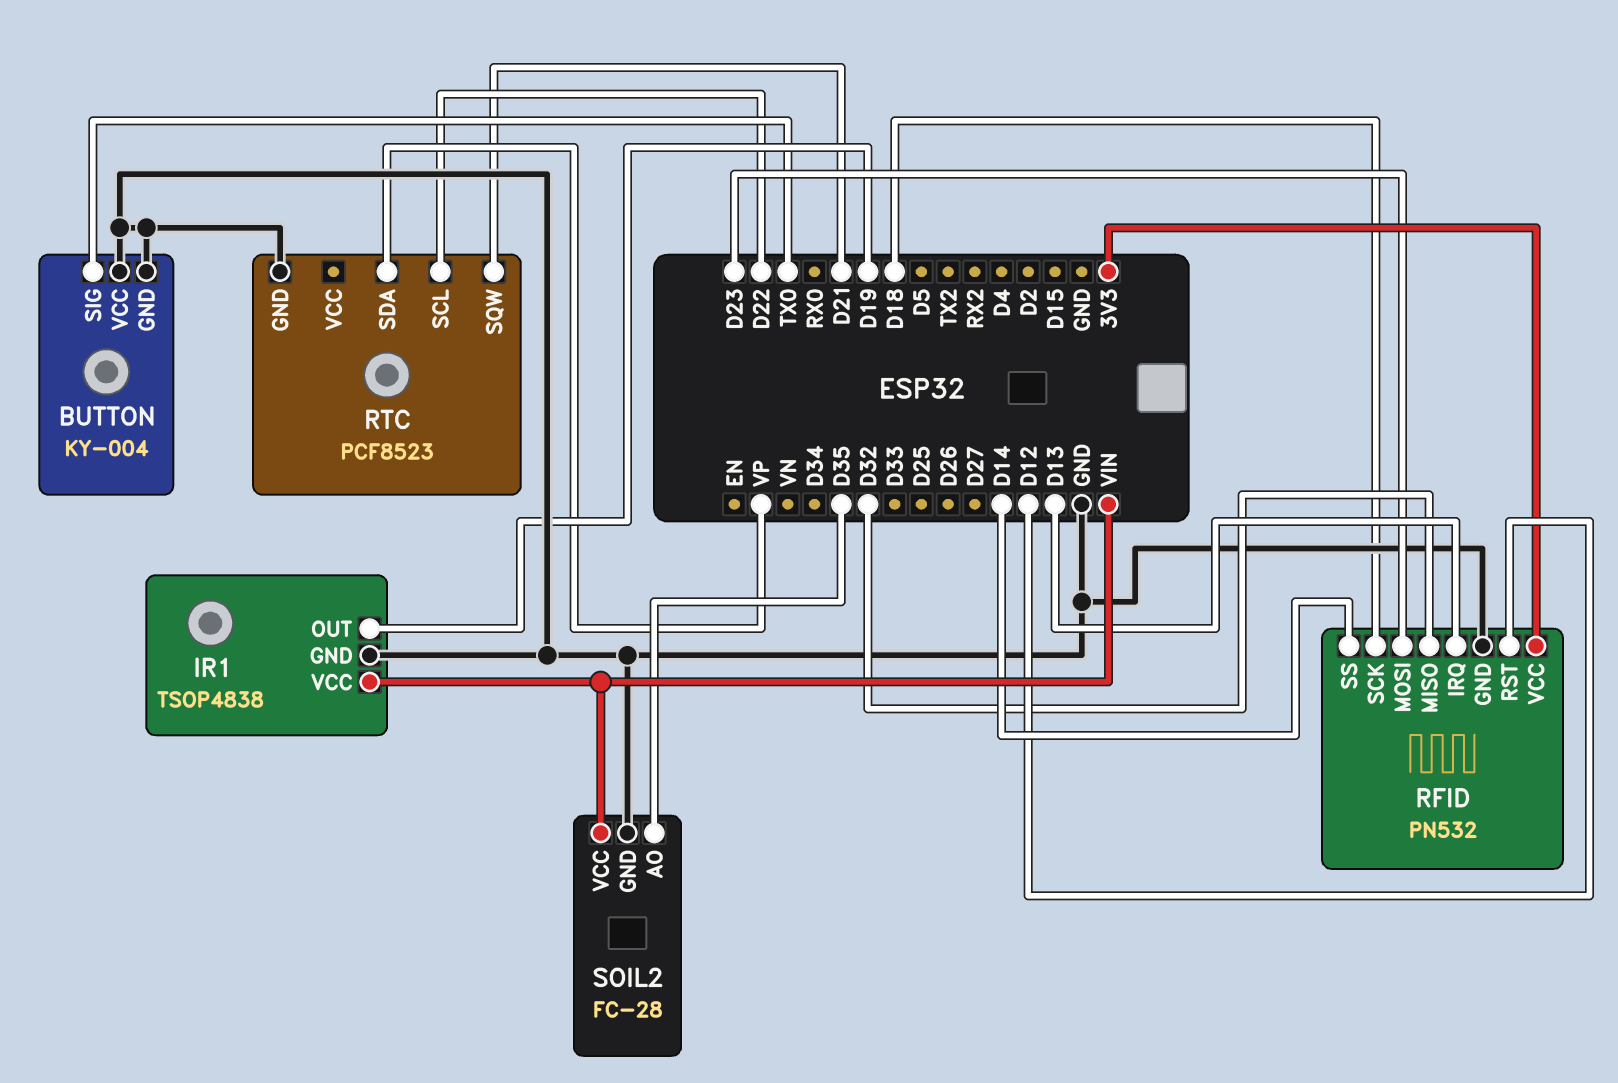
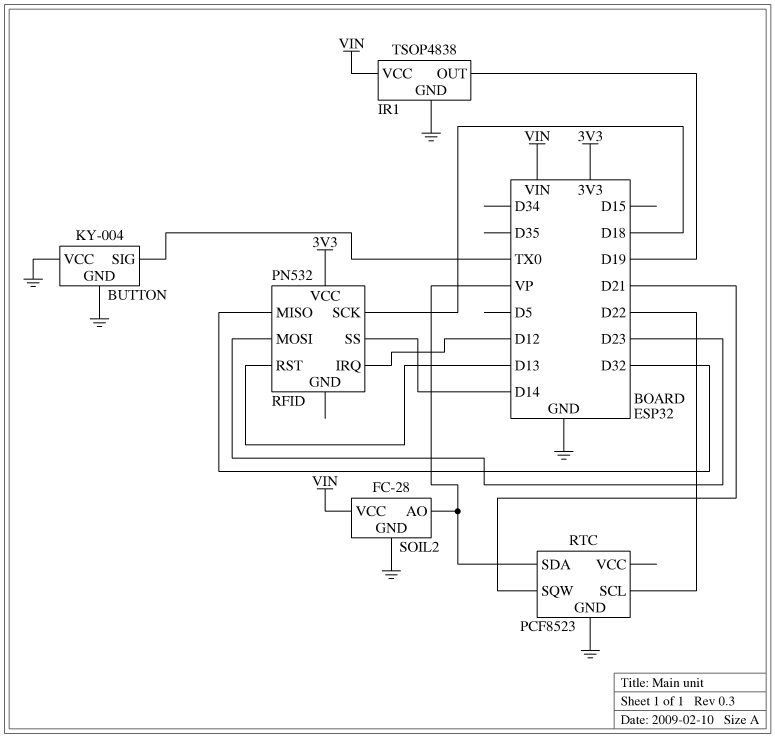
RFID pin GND: GND -> none
RFID pin IRQ: D13 -> D12
RFID pin RST: D12 -> D13
SOIL2 pin AO: D35 -> VP

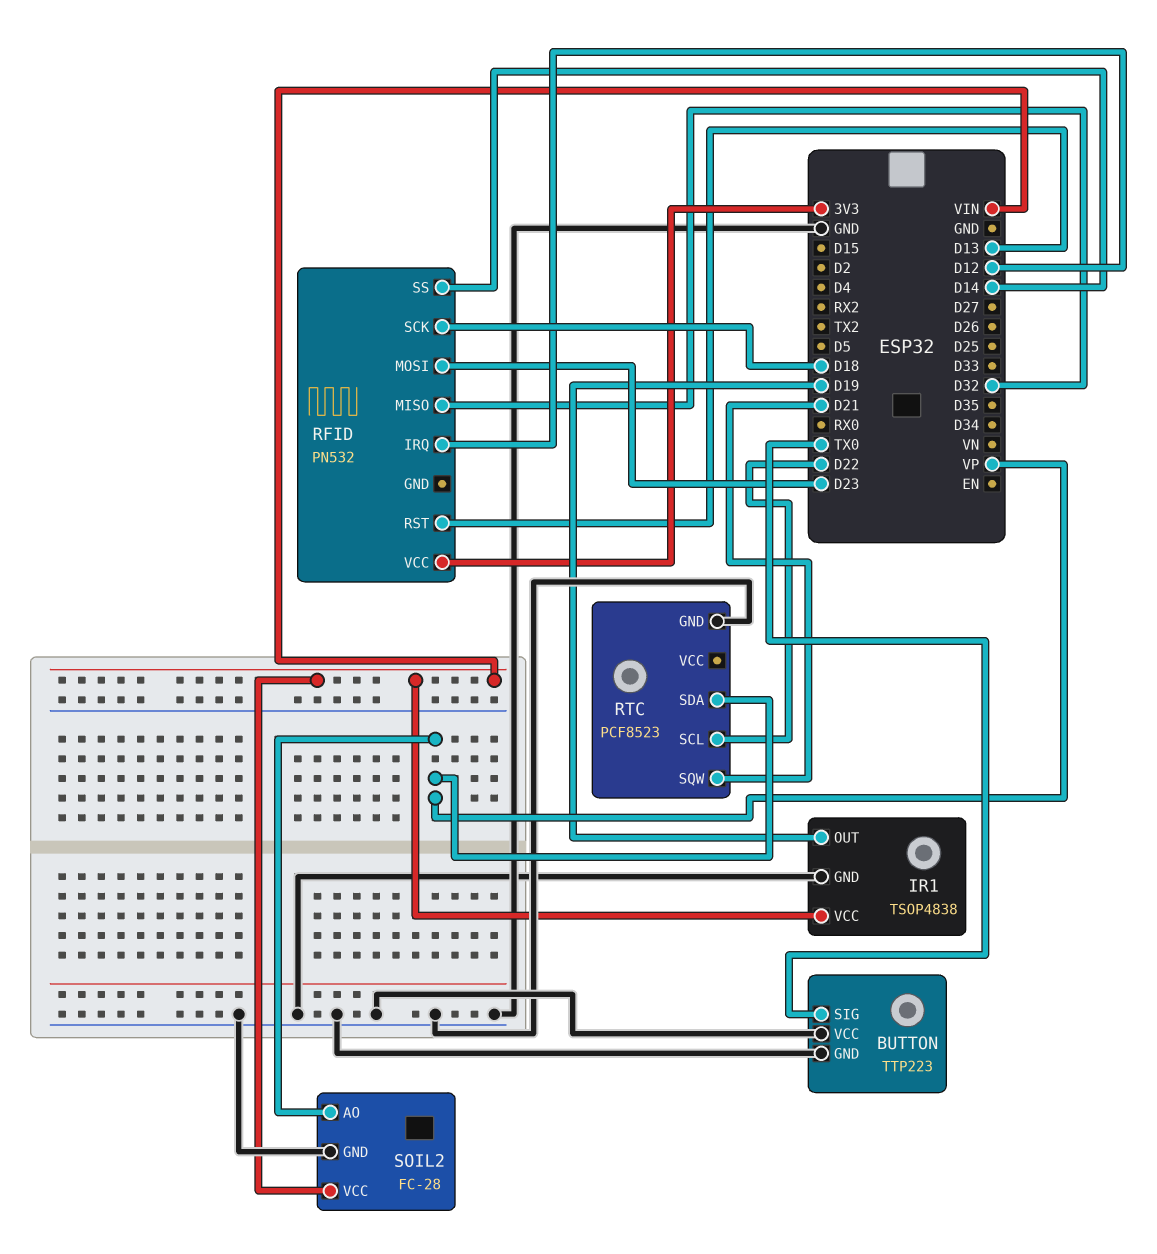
BUTTON: KY-004 -> TTP223

